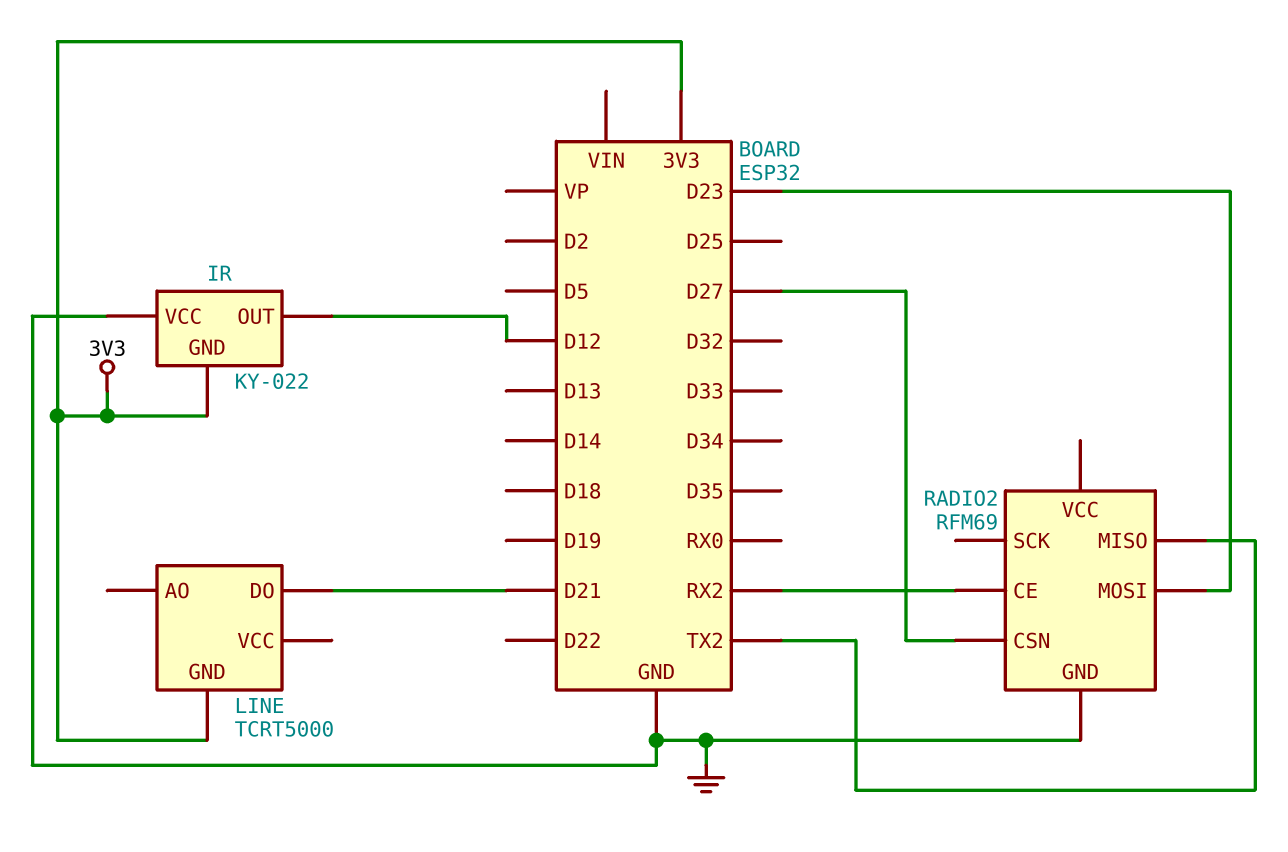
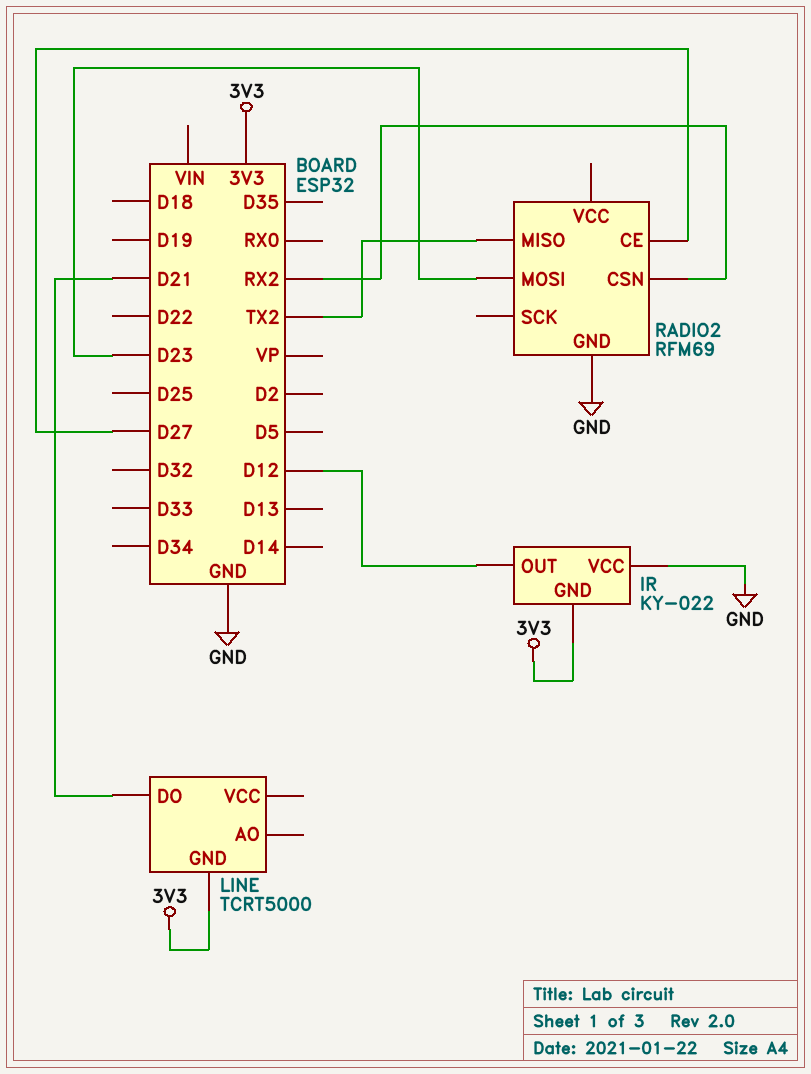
RADIO2 pin CE: RX2 -> D27
RADIO2 pin CSN: D27 -> RX2

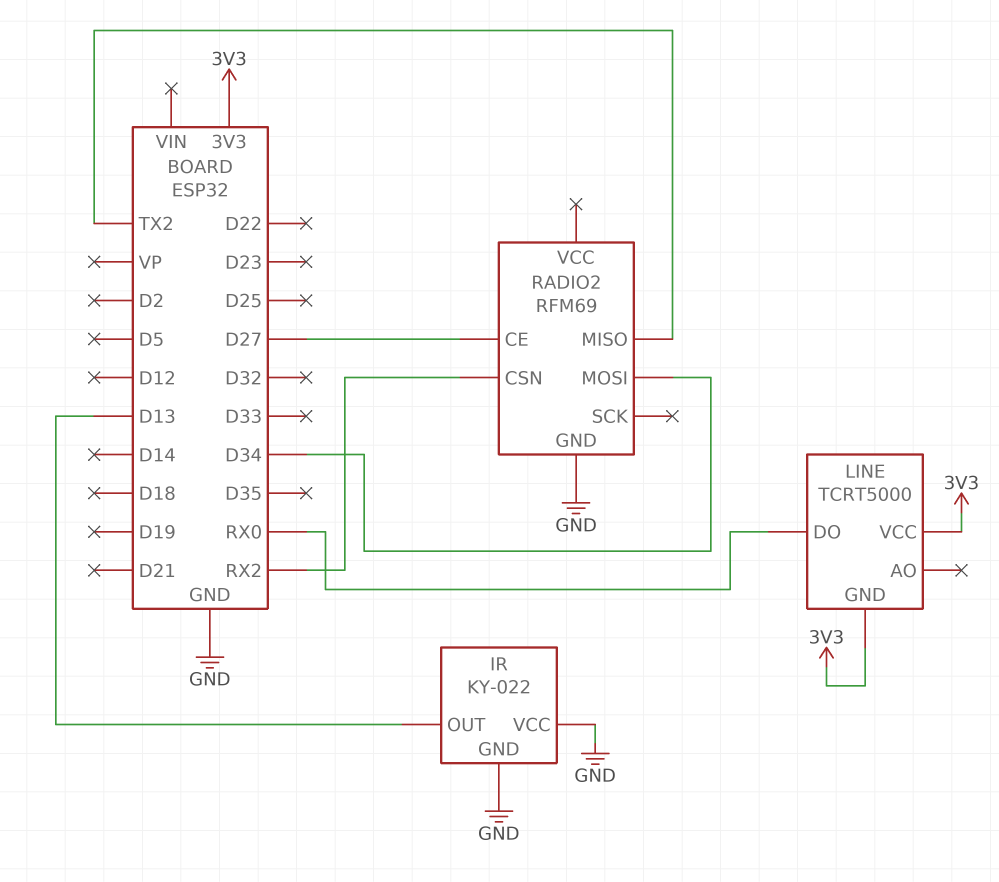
IR pin GND: 3V3 -> GND
IR pin OUT: D12 -> D13
LINE pin DO: D21 -> RX0
LINE pin VCC: none -> 3V3
RADIO2 pin MOSI: D23 -> D34

